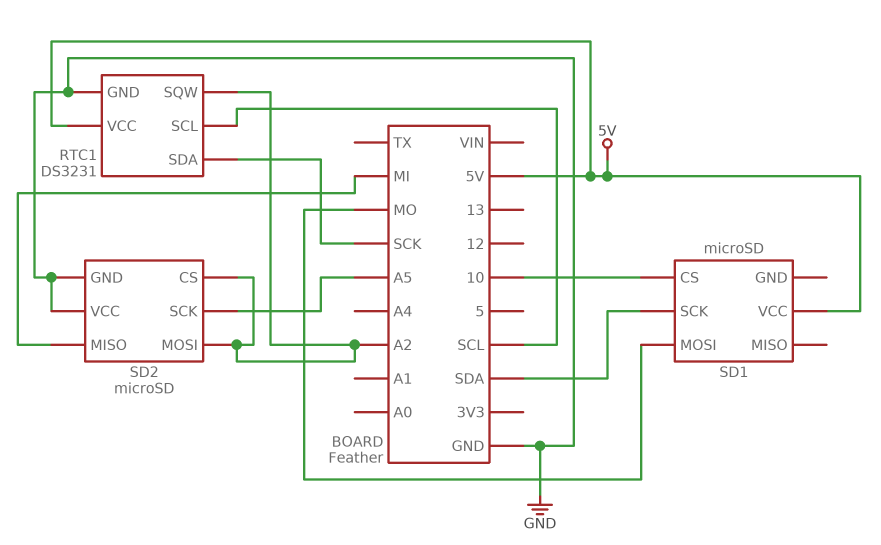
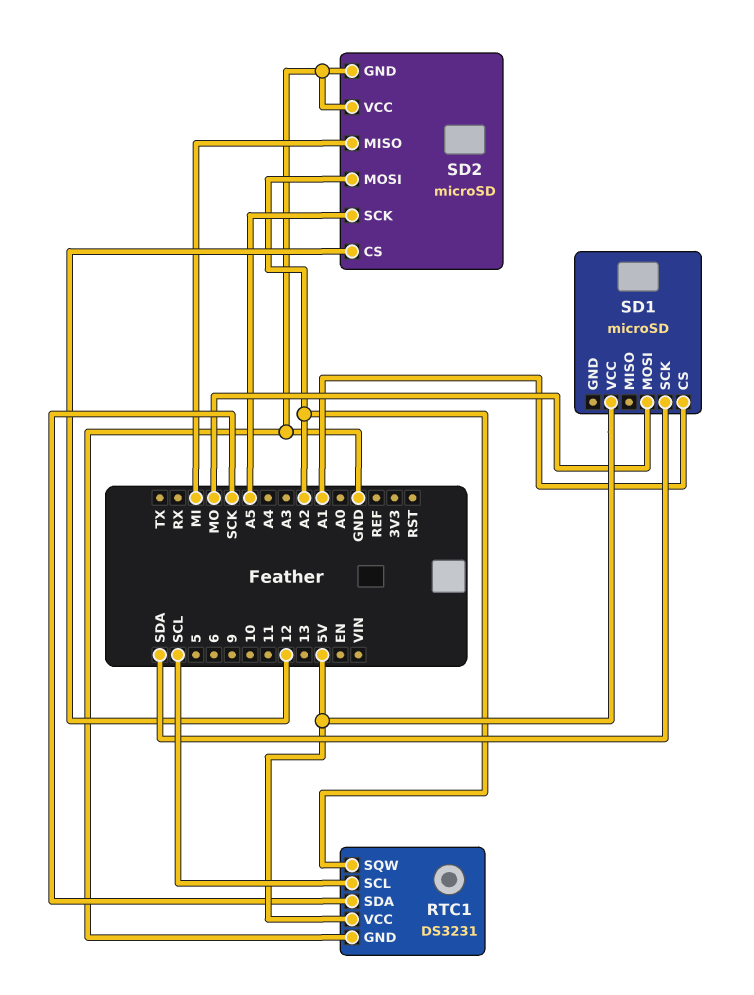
SD1 pin CS: 10 -> A1
SD2 pin CS: A2 -> 12

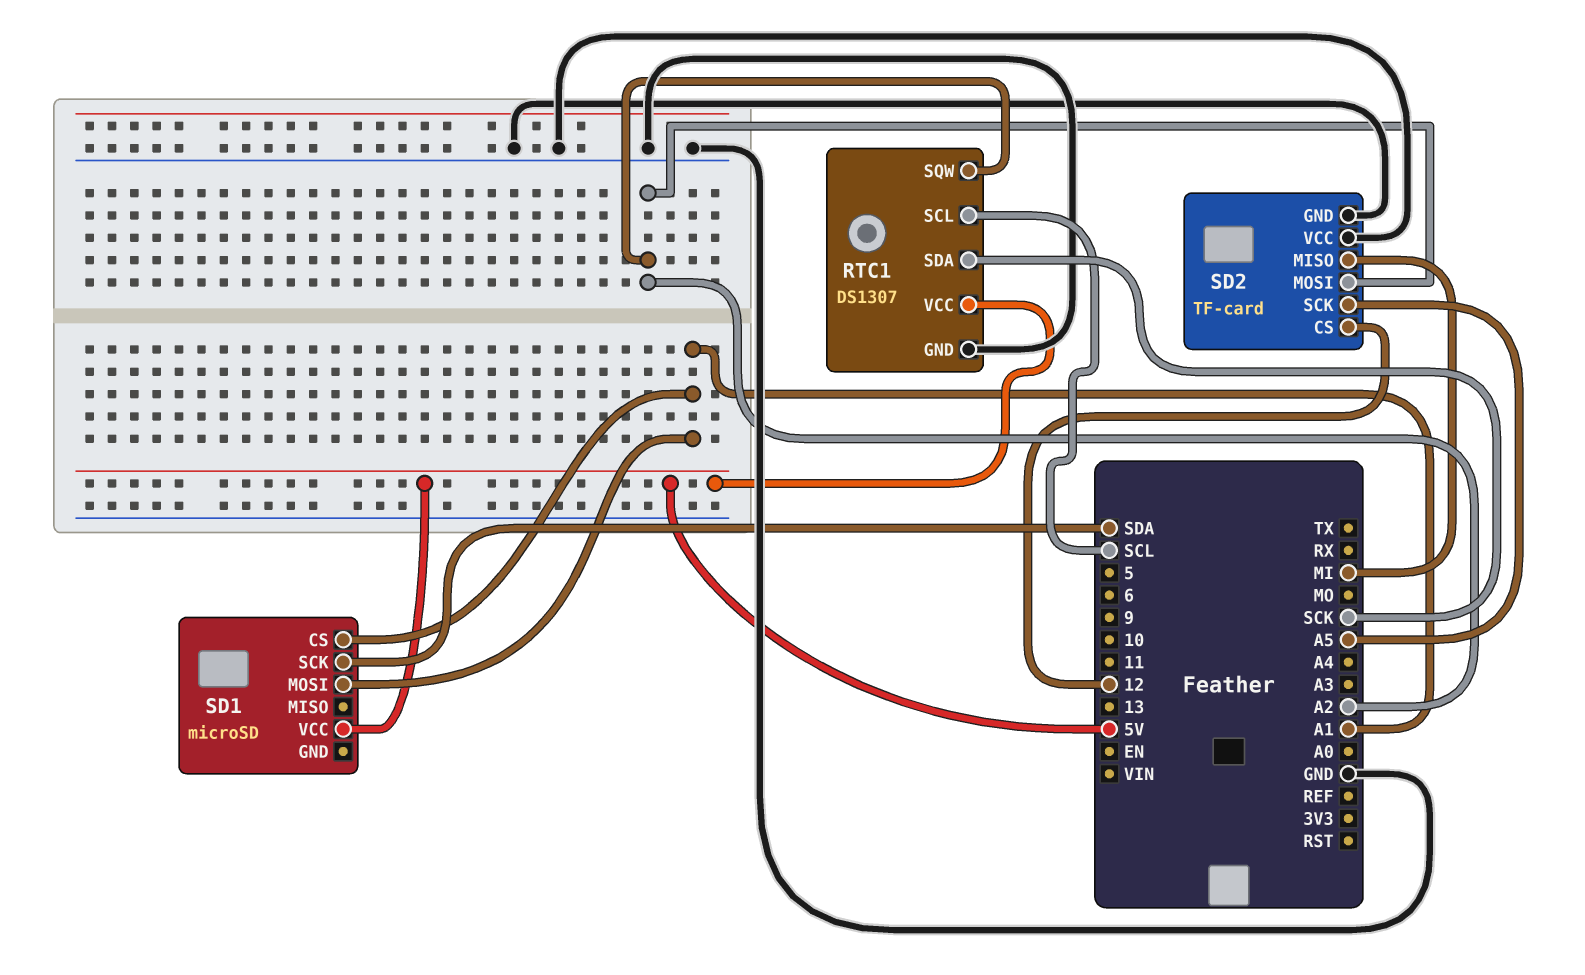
RTC1: DS3231 -> DS1307
SD1 pin MOSI: MO -> A1
SD2: microSD -> TF-card

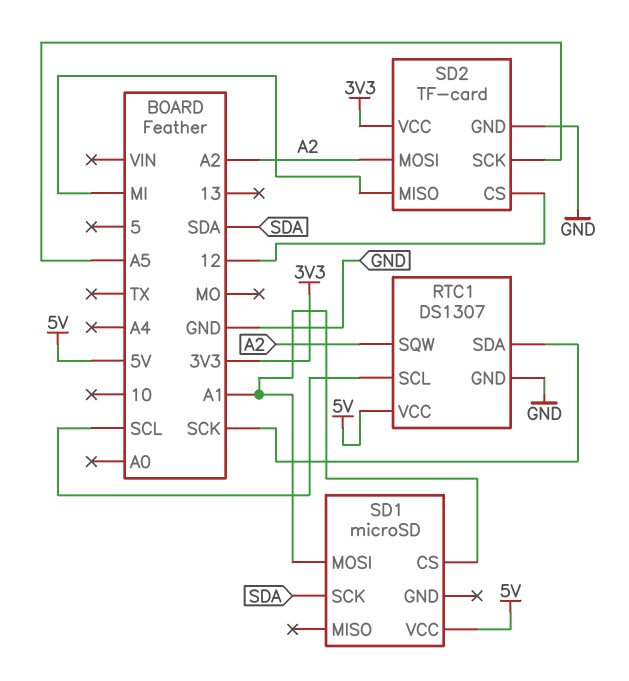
SD2 pin VCC: GND -> 3V3

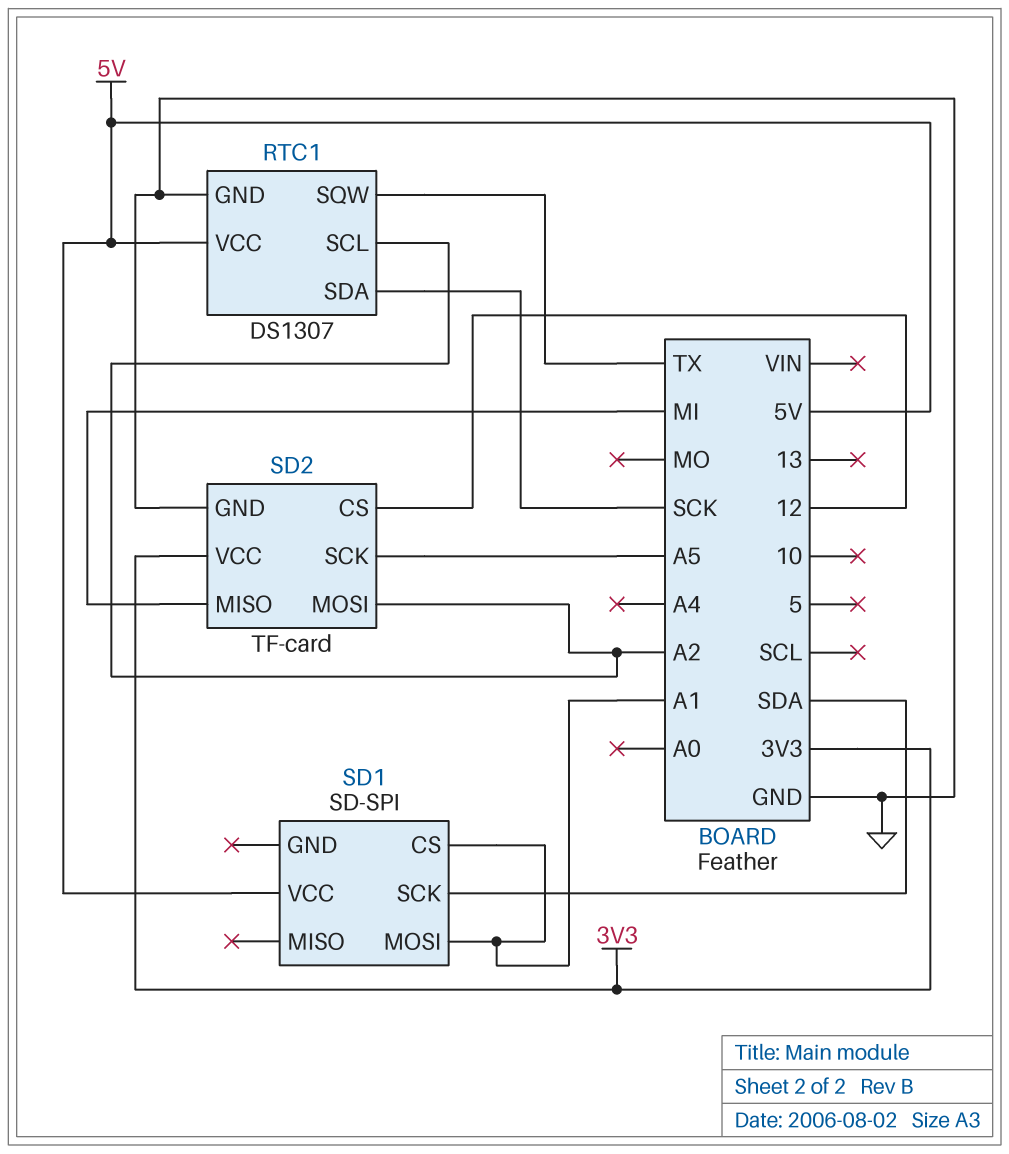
RTC1 pin SCL: SCL -> A2
RTC1 pin SQW: A2 -> TX
SD1: microSD -> SD-SPI

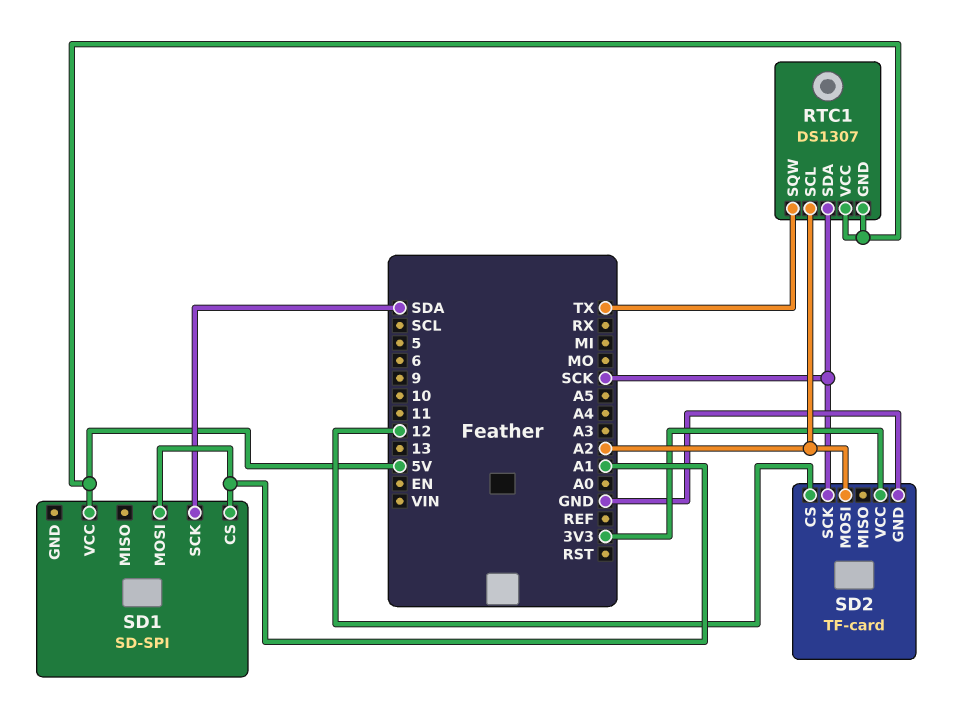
RTC1 pin GND: GND -> 5V
SD2 pin MISO: MI -> none
SD2 pin SCK: A5 -> SCK

